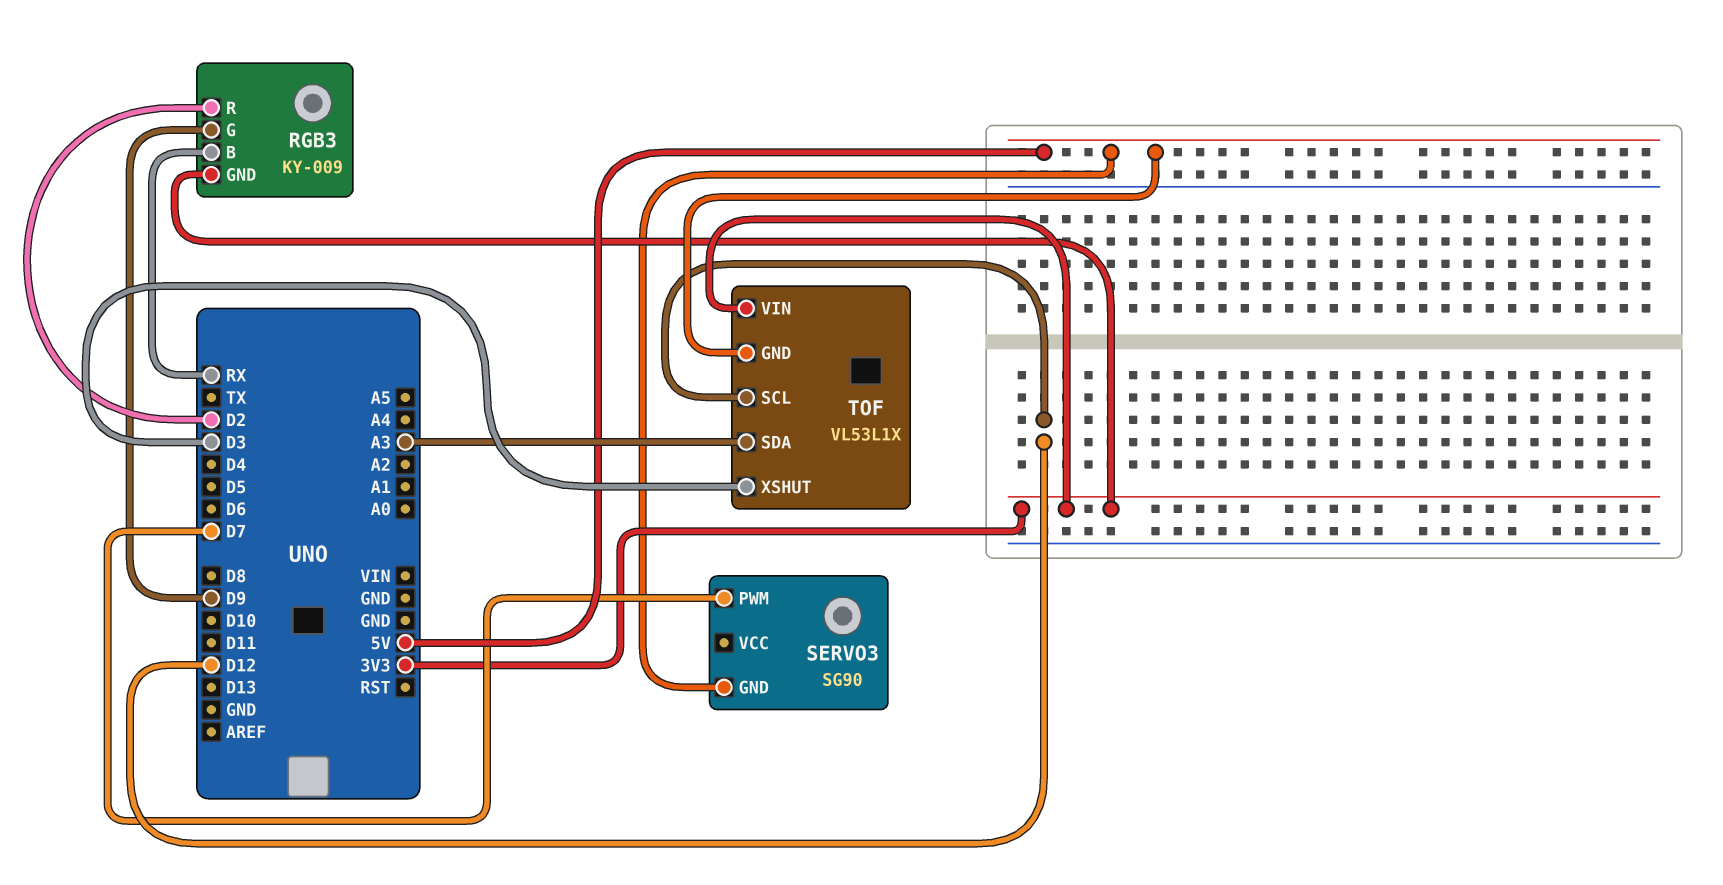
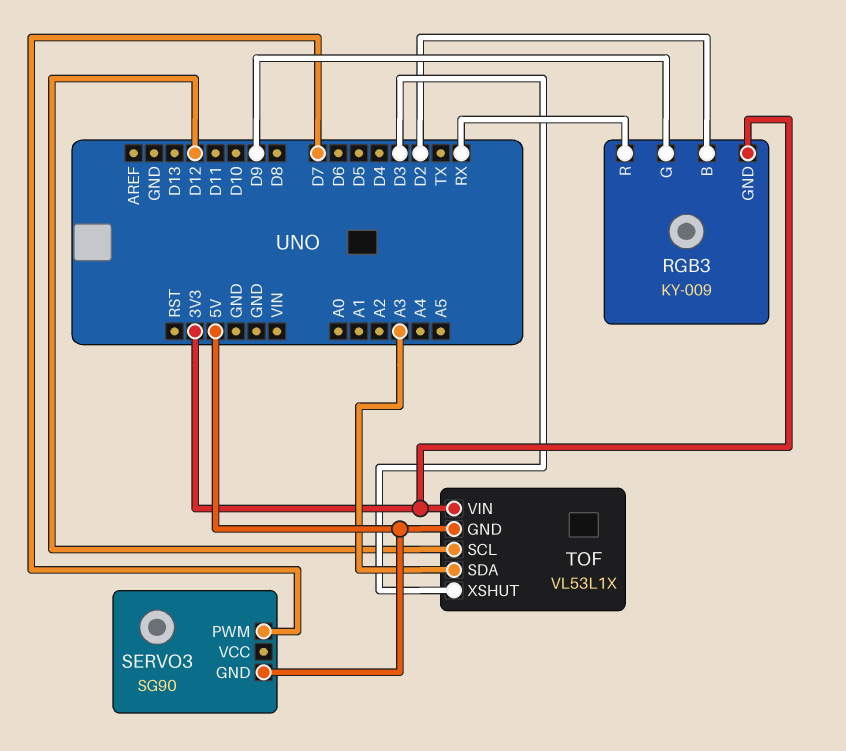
RGB3 pin B: RX -> D2
RGB3 pin R: D2 -> RX

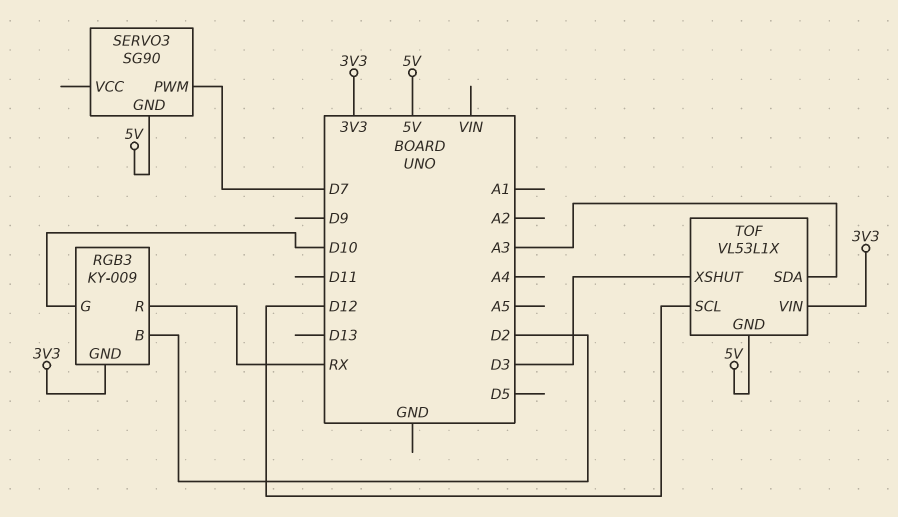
RGB3 pin G: D9 -> D10

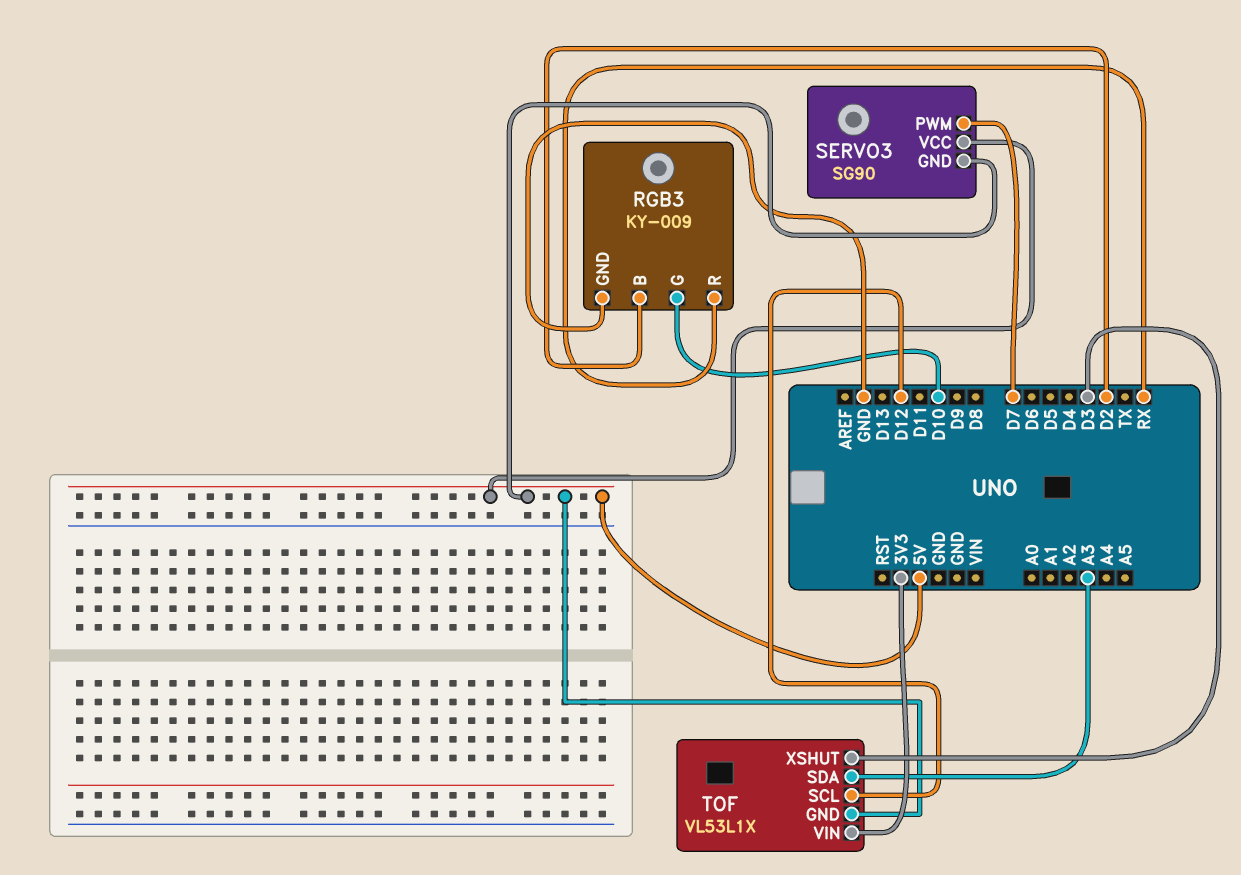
RGB3 pin GND: 3V3 -> GND
SERVO3 pin VCC: none -> 5V

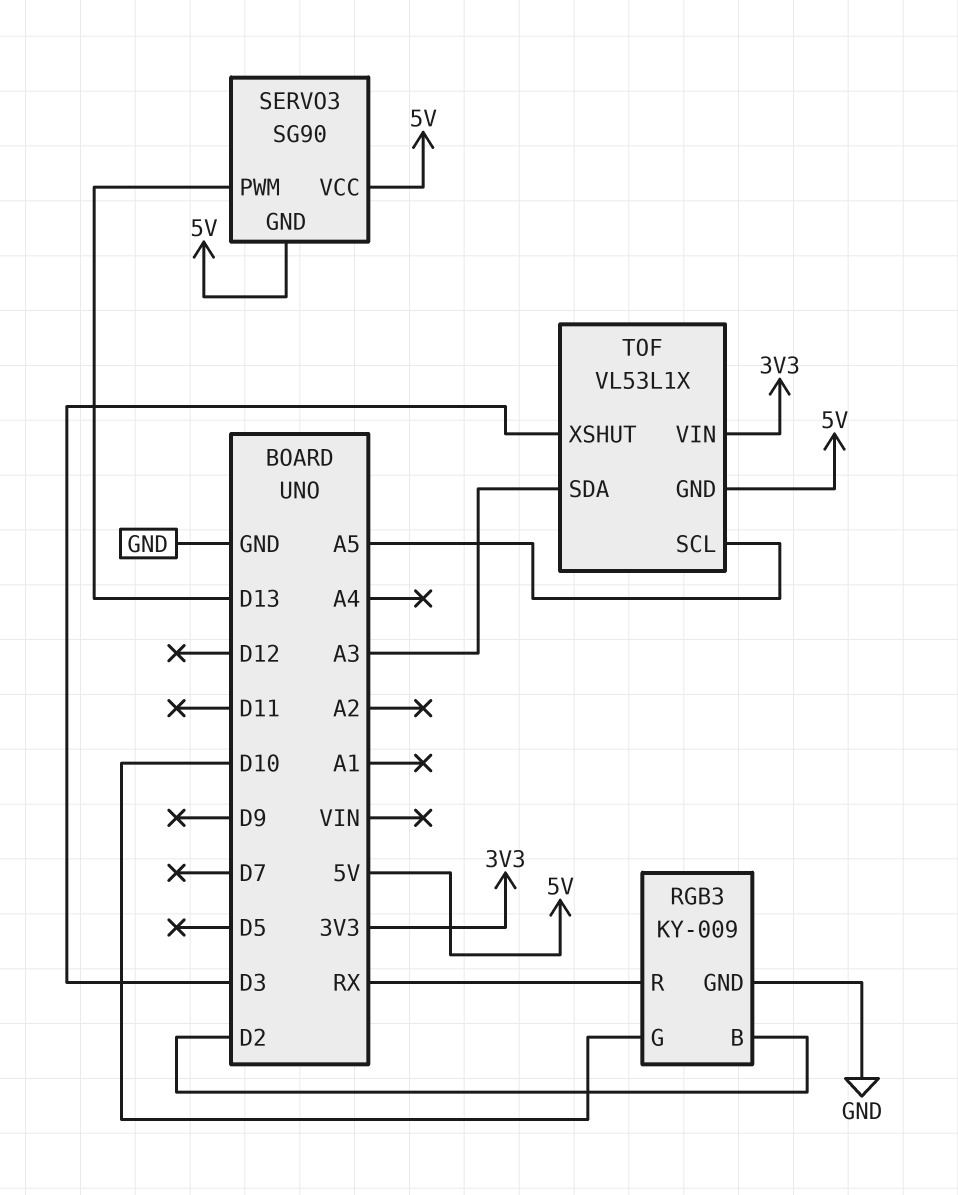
SERVO3 pin PWM: D7 -> D13
TOF pin SCL: D12 -> A5

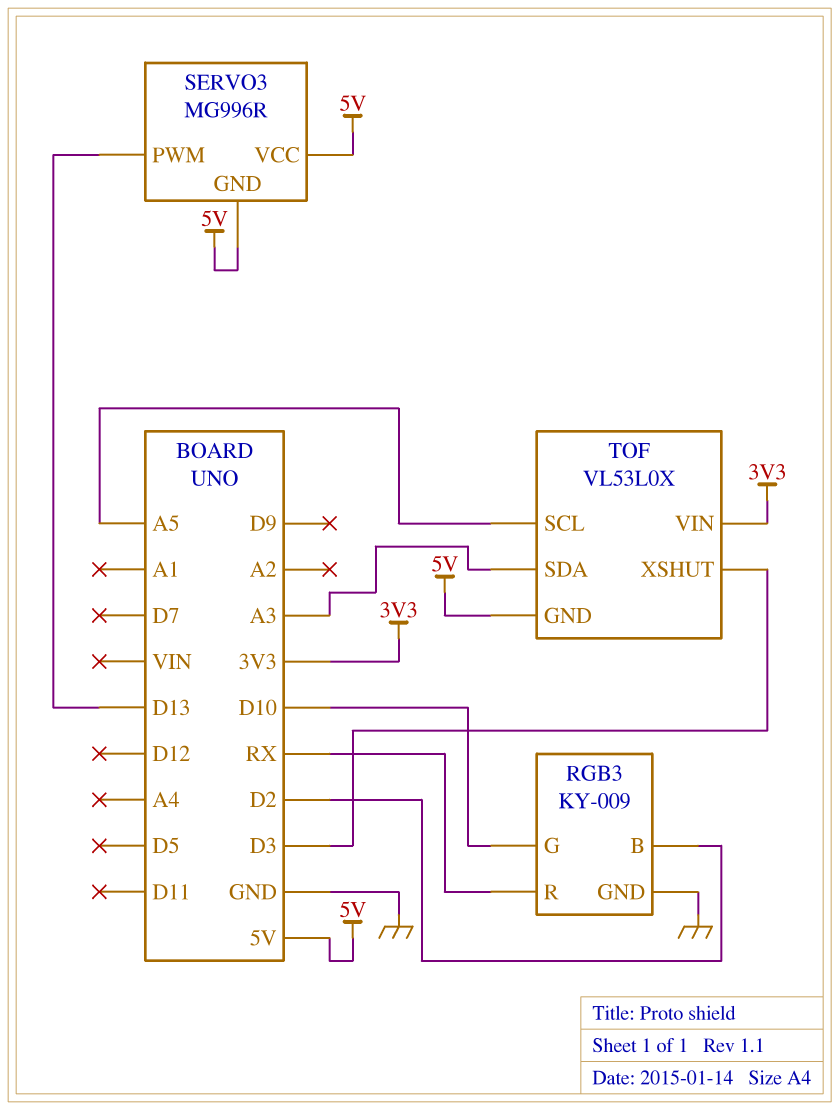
SERVO3: SG90 -> MG996R
TOF: VL53L1X -> VL53L0X

